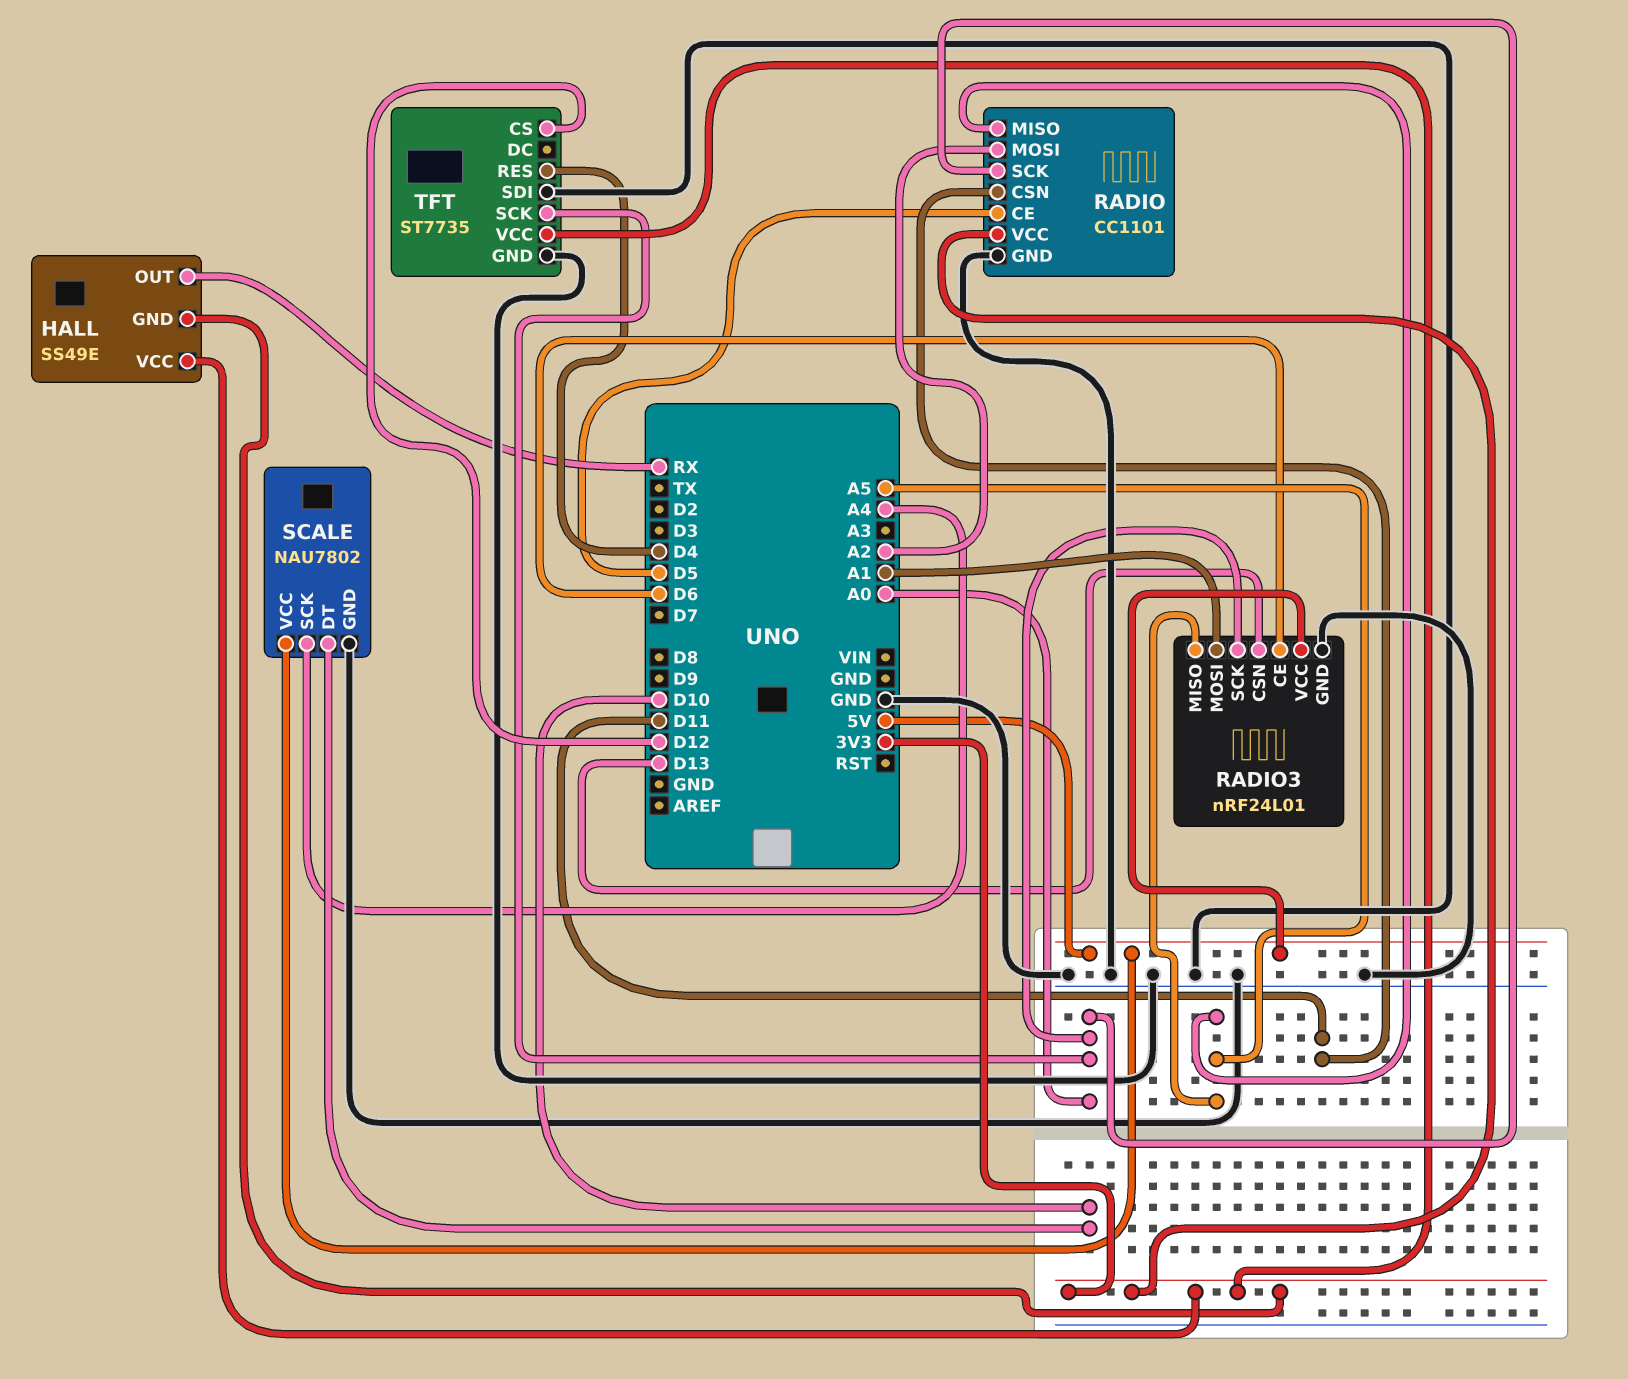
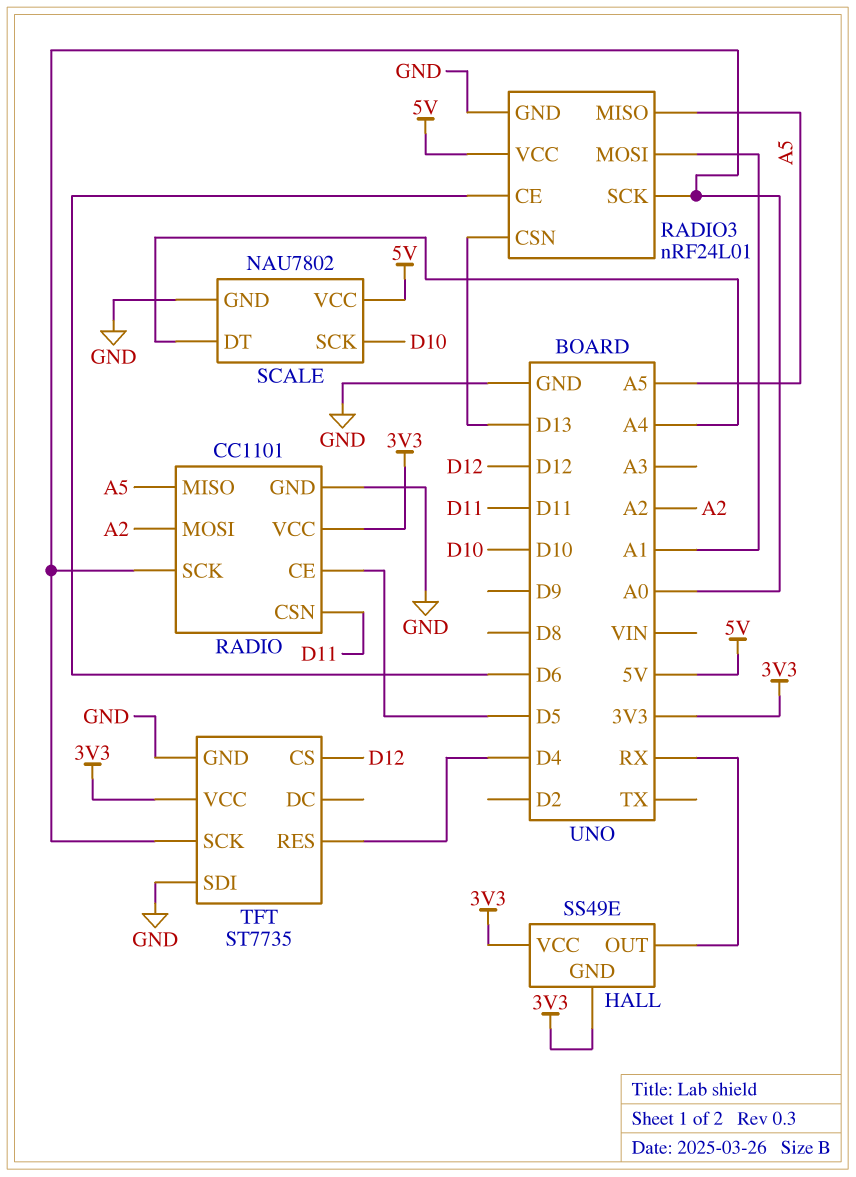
SCALE pin DT: D10 -> A4
SCALE pin SCK: A4 -> D10

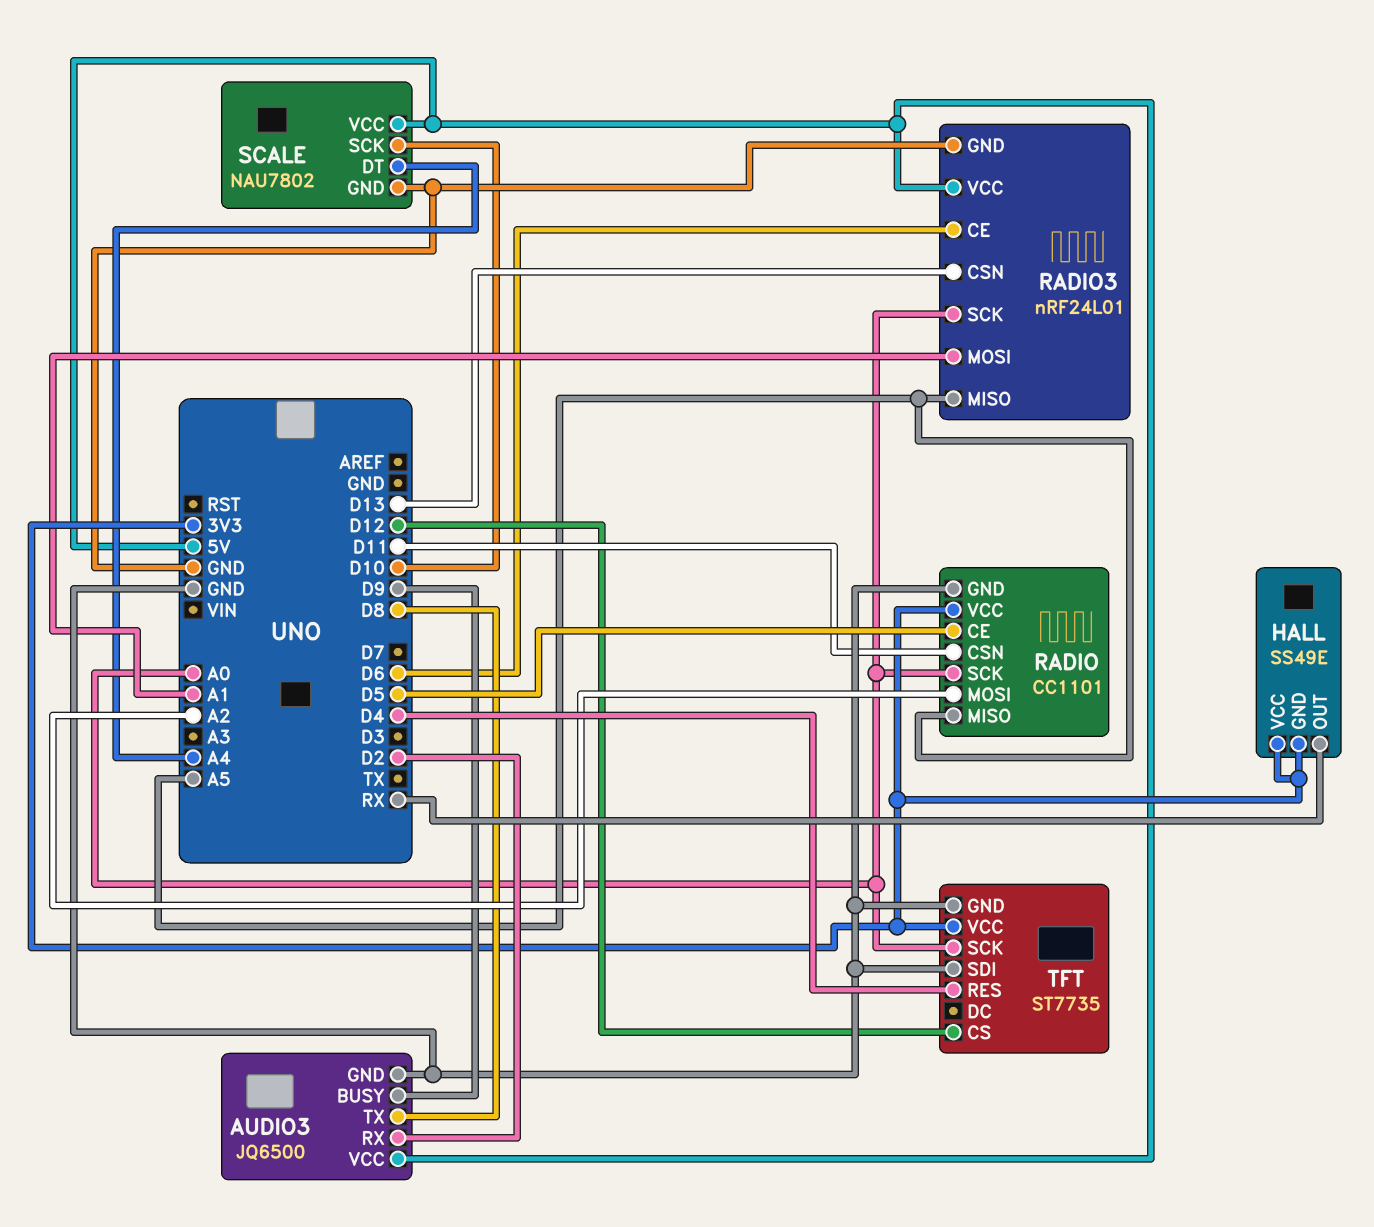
AUDIO3: none -> JQ6500
AUDIO3 pin BUSY: none -> D9
AUDIO3 pin GND: none -> GND
AUDIO3 pin RX: none -> D2
AUDIO3 pin TX: none -> D8
AUDIO3 pin VCC: none -> 5V

